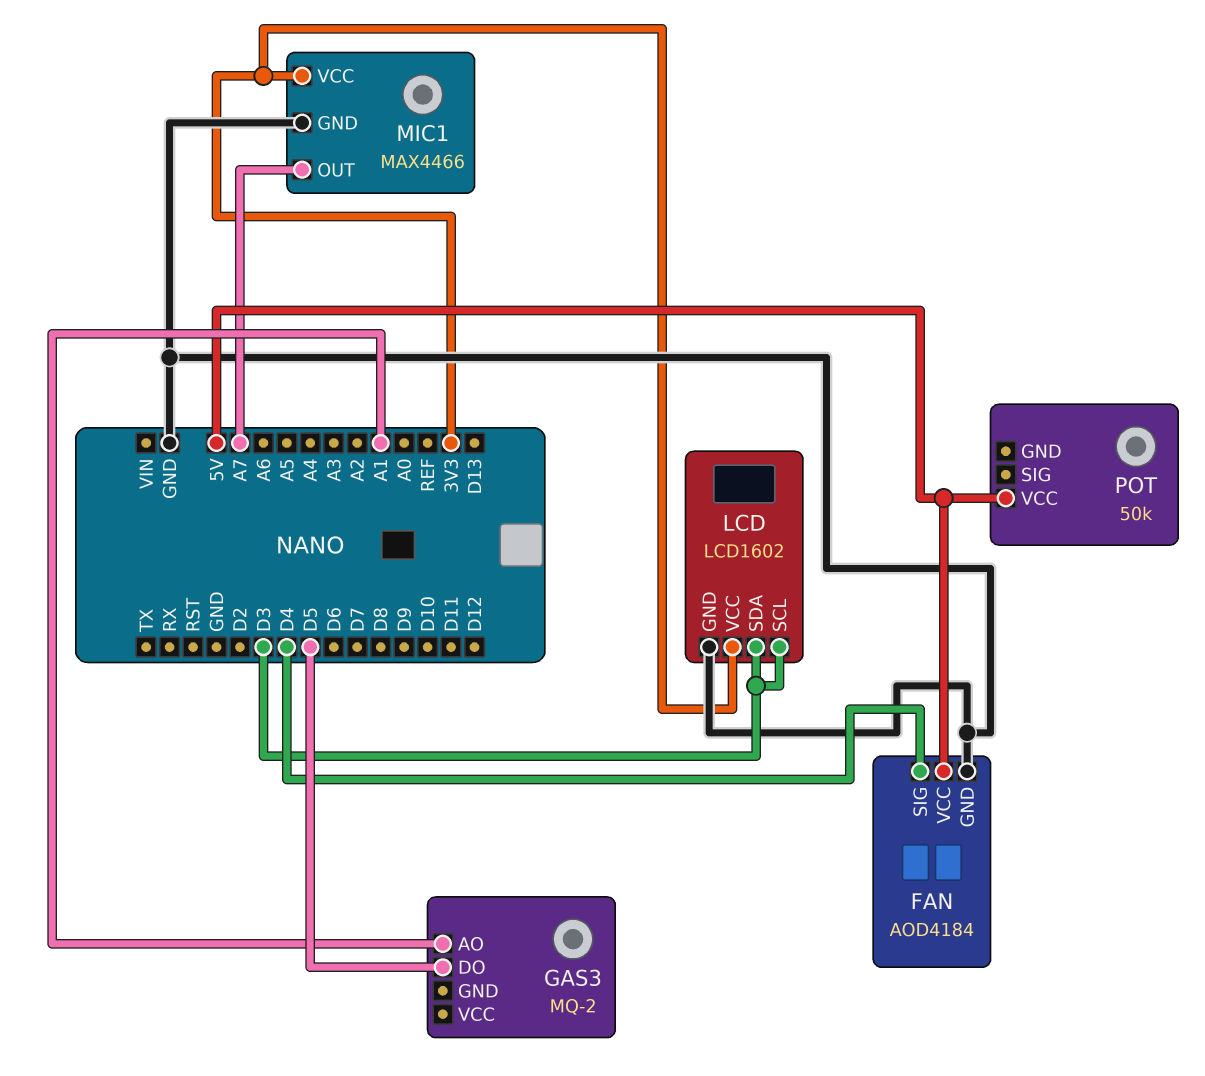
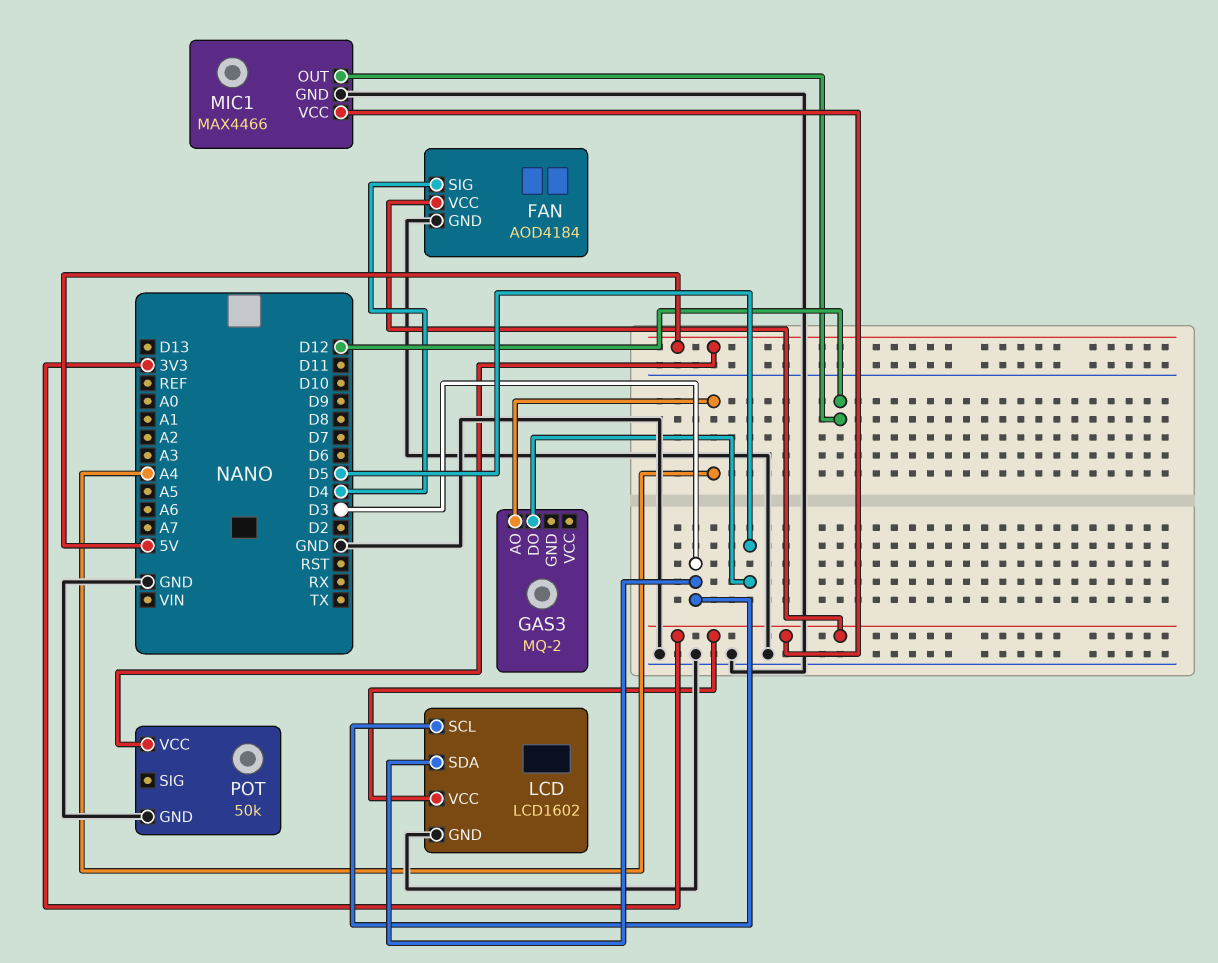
FAN pin VCC: 5V -> 3V3
GAS3 pin AO: A1 -> A4
MIC1 pin OUT: A7 -> D12
POT pin GND: none -> GND

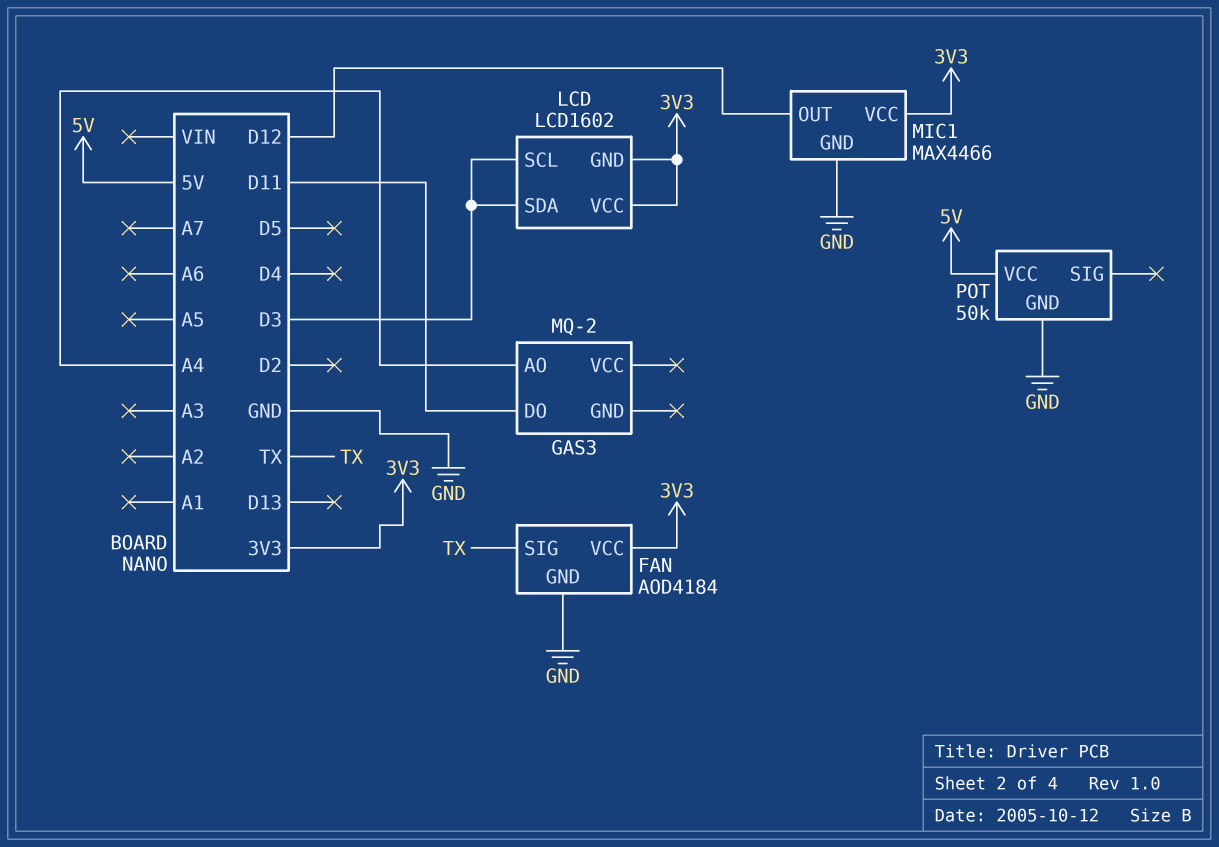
FAN pin SIG: D4 -> TX
GAS3 pin DO: D5 -> D11
LCD pin GND: GND -> 3V3

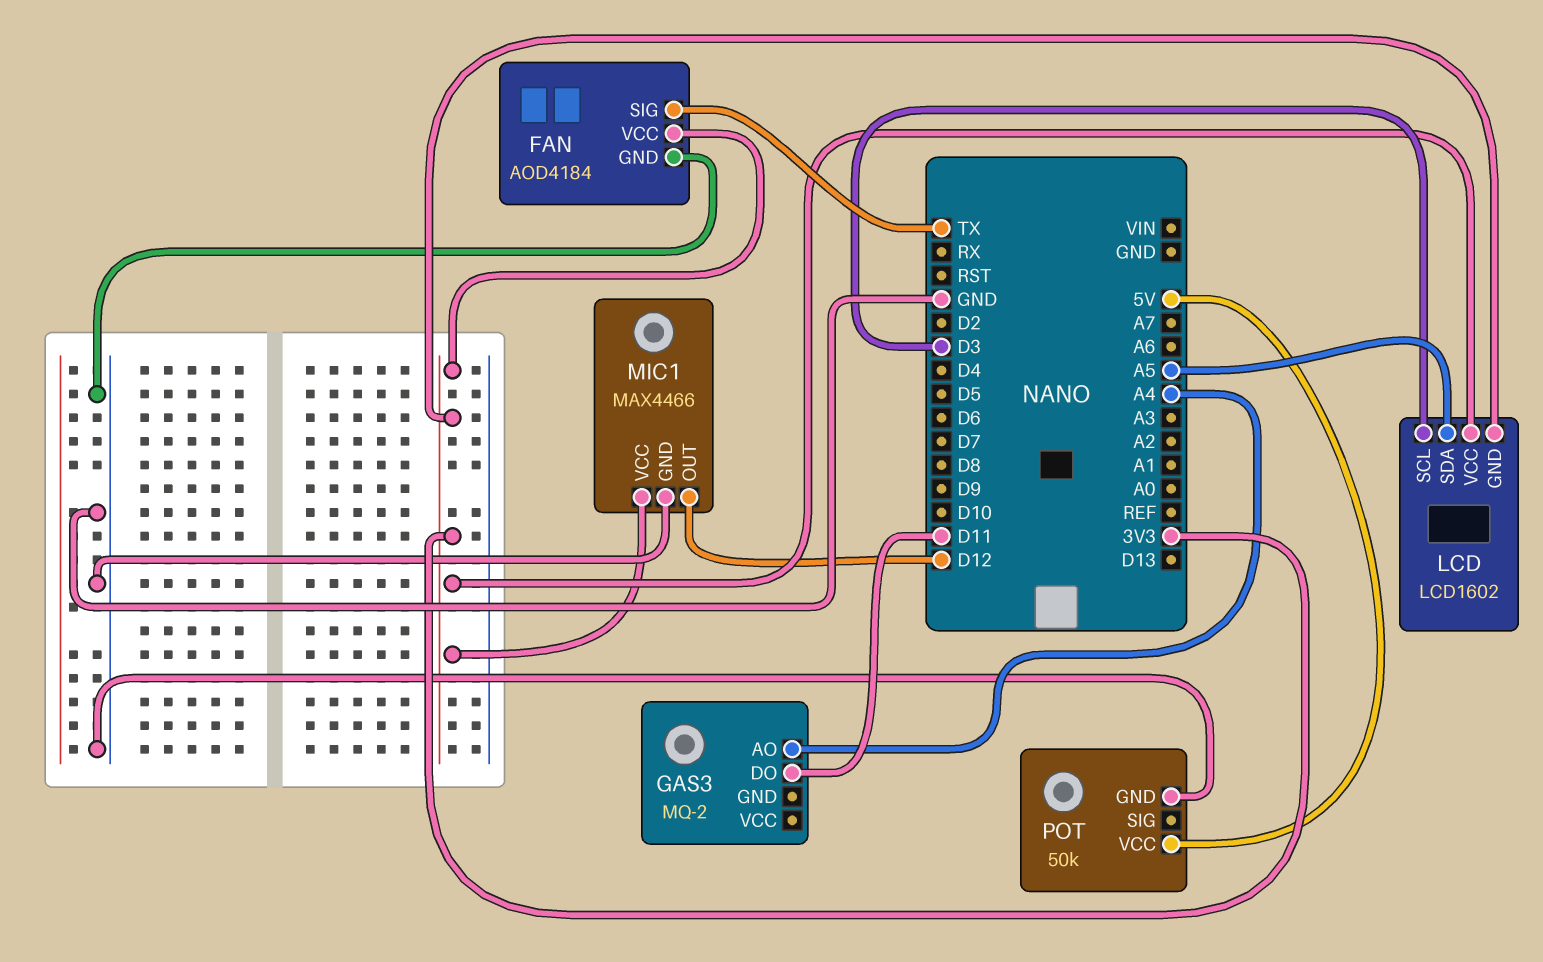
LCD pin SDA: D3 -> A5

